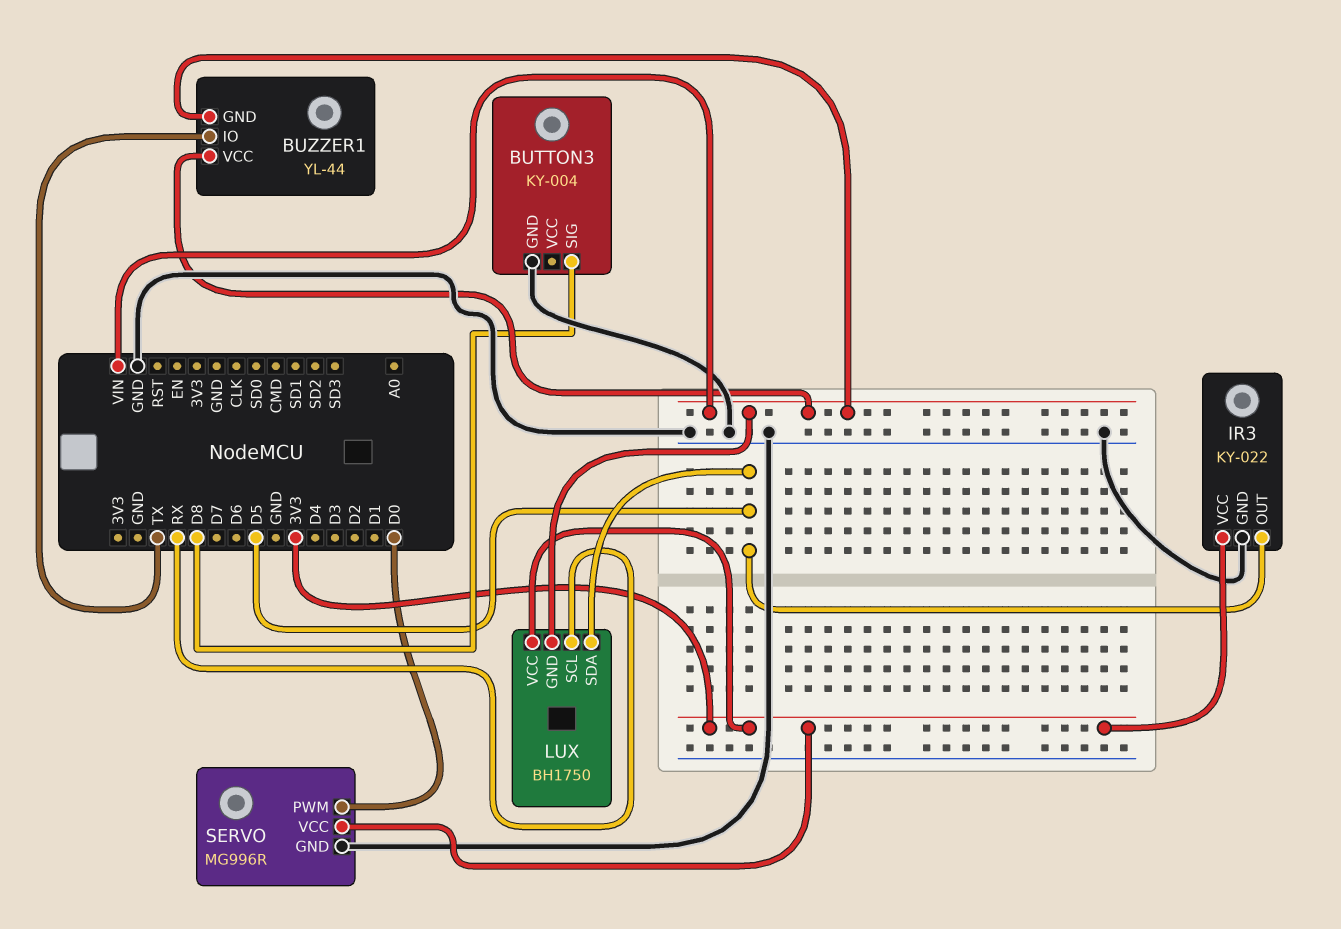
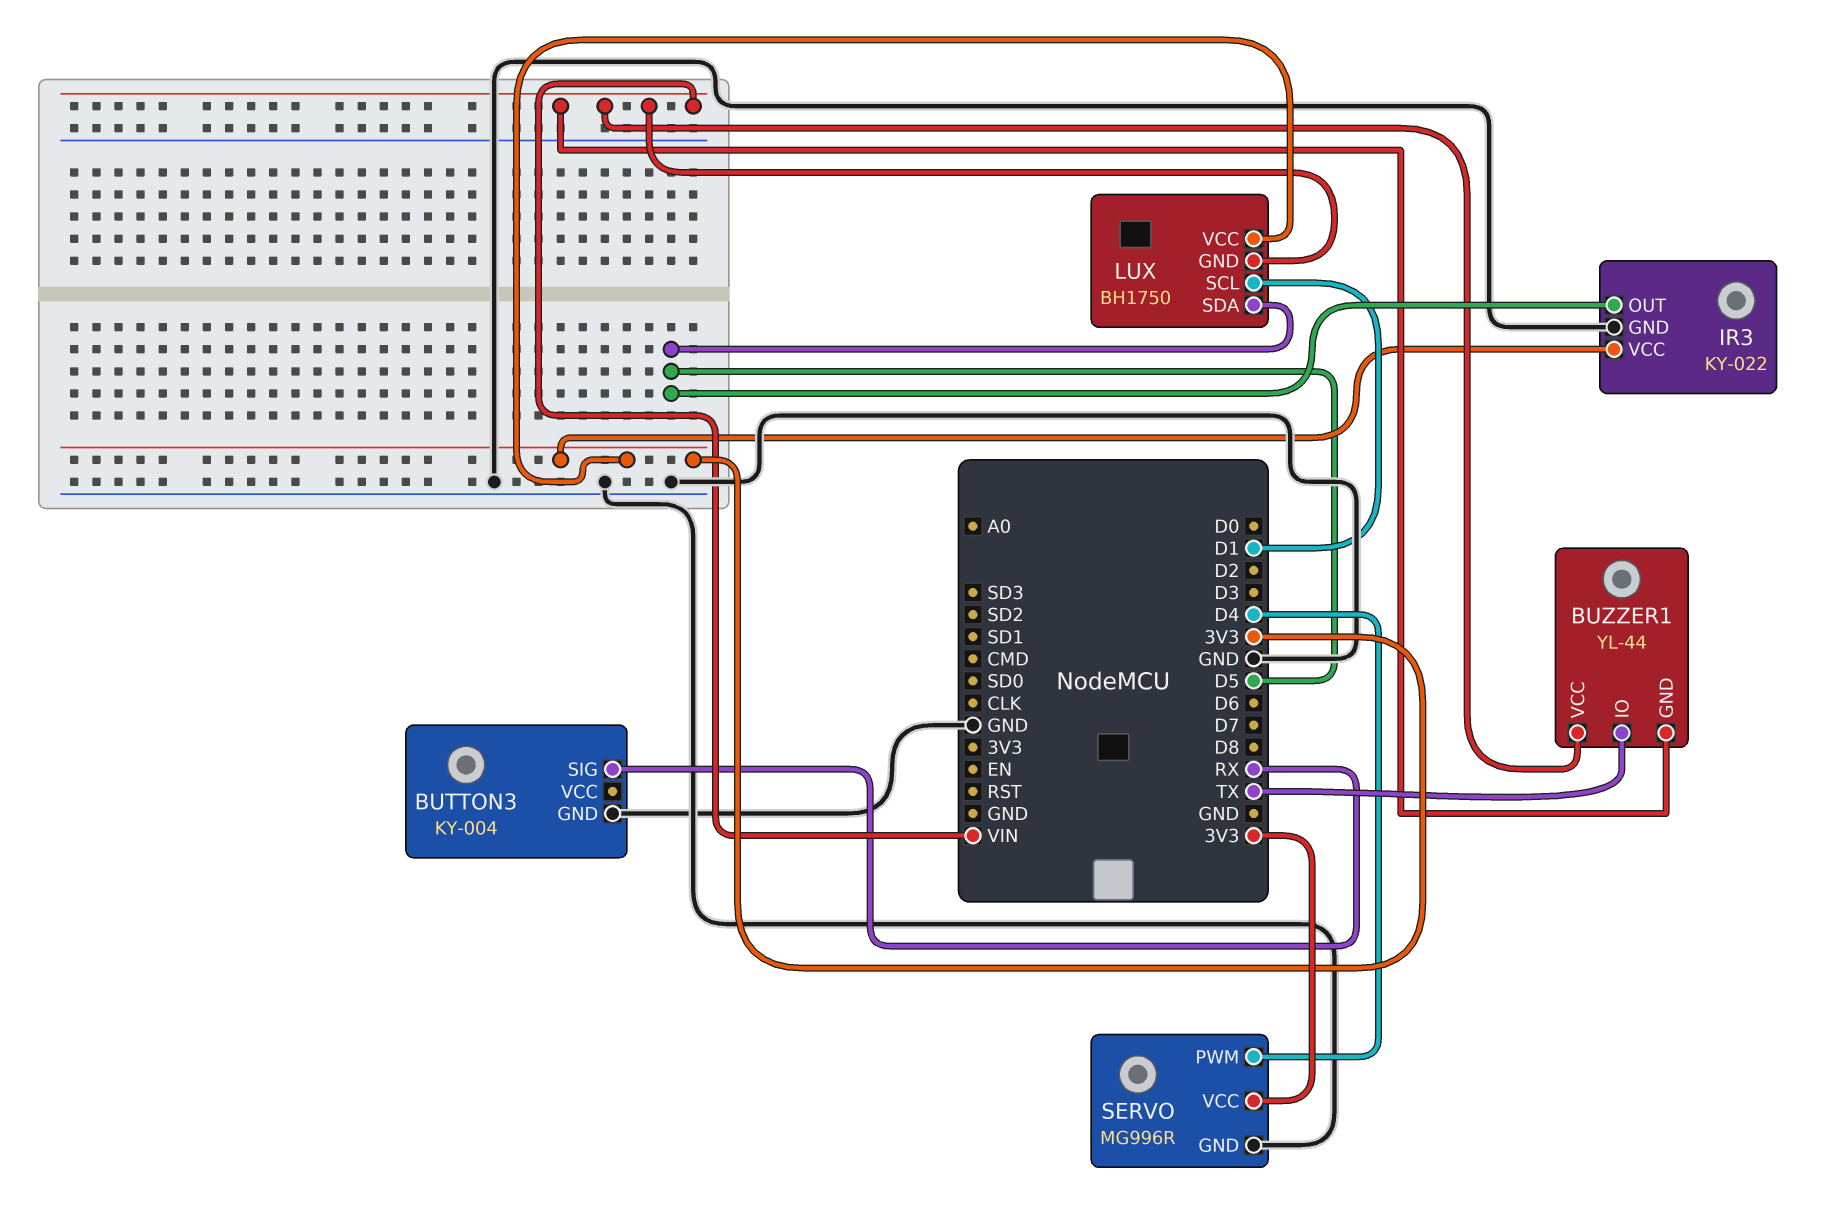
BUTTON3 pin SIG: D8 -> RX
LUX pin SCL: RX -> D1
SERVO pin PWM: D0 -> D4

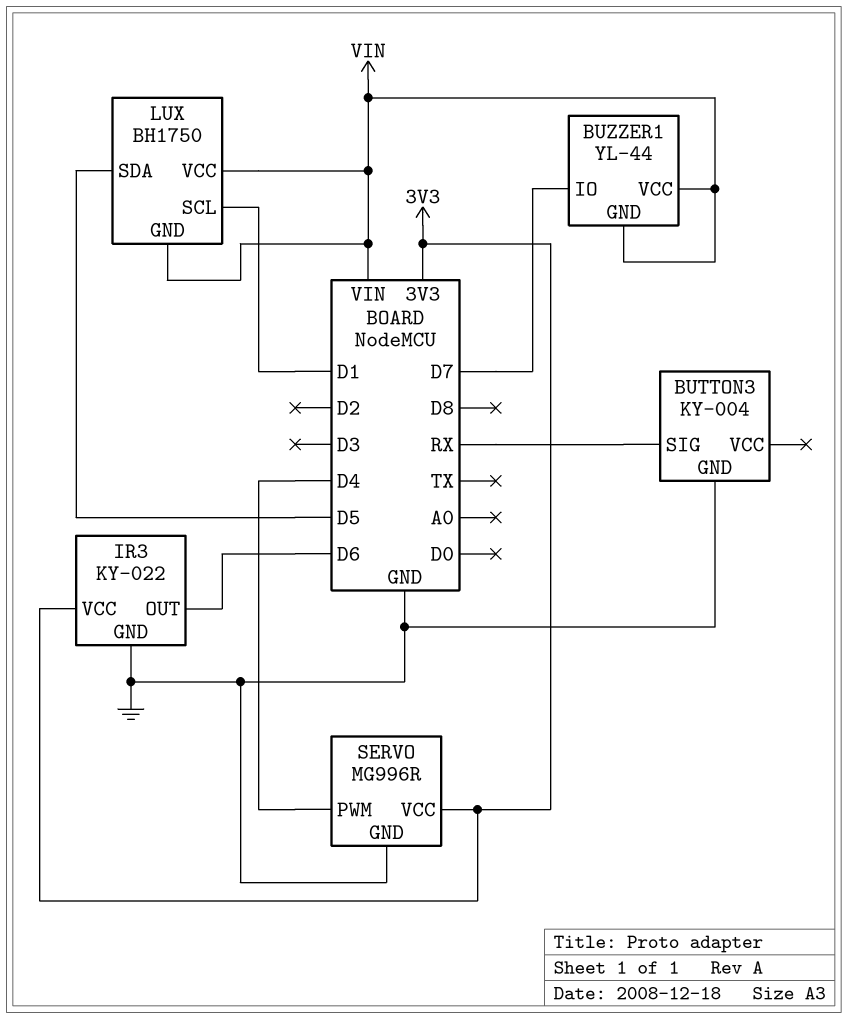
BUZZER1 pin IO: TX -> D7
IR3 pin OUT: D5 -> D6
LUX pin VCC: 3V3 -> VIN

